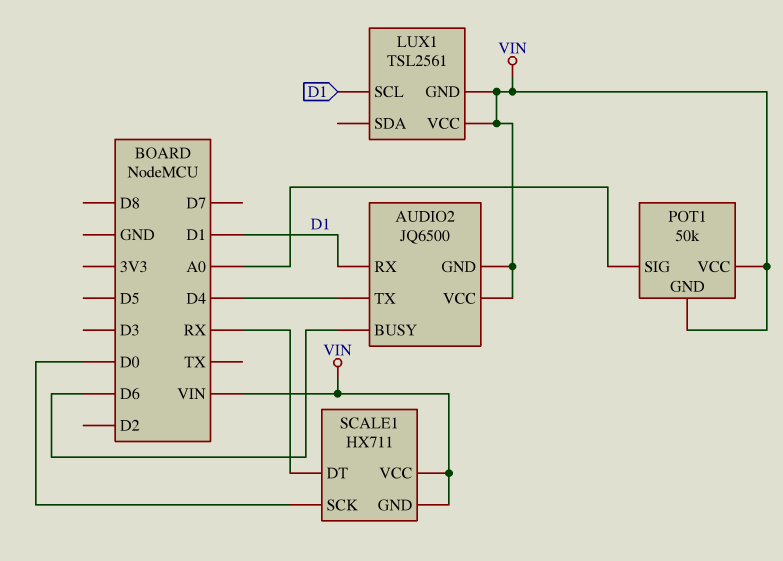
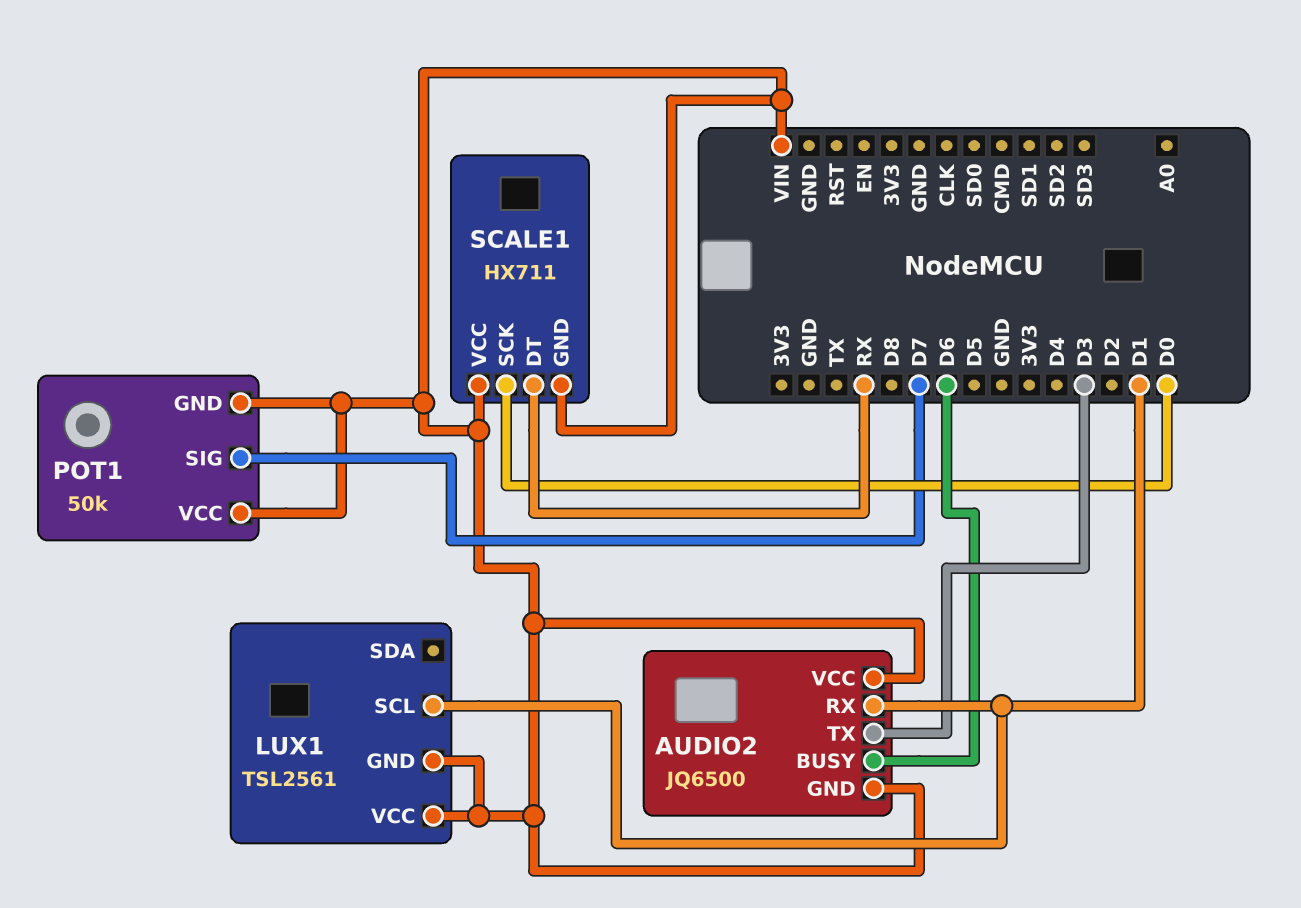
AUDIO2 pin TX: D4 -> D3
POT1 pin SIG: A0 -> D7

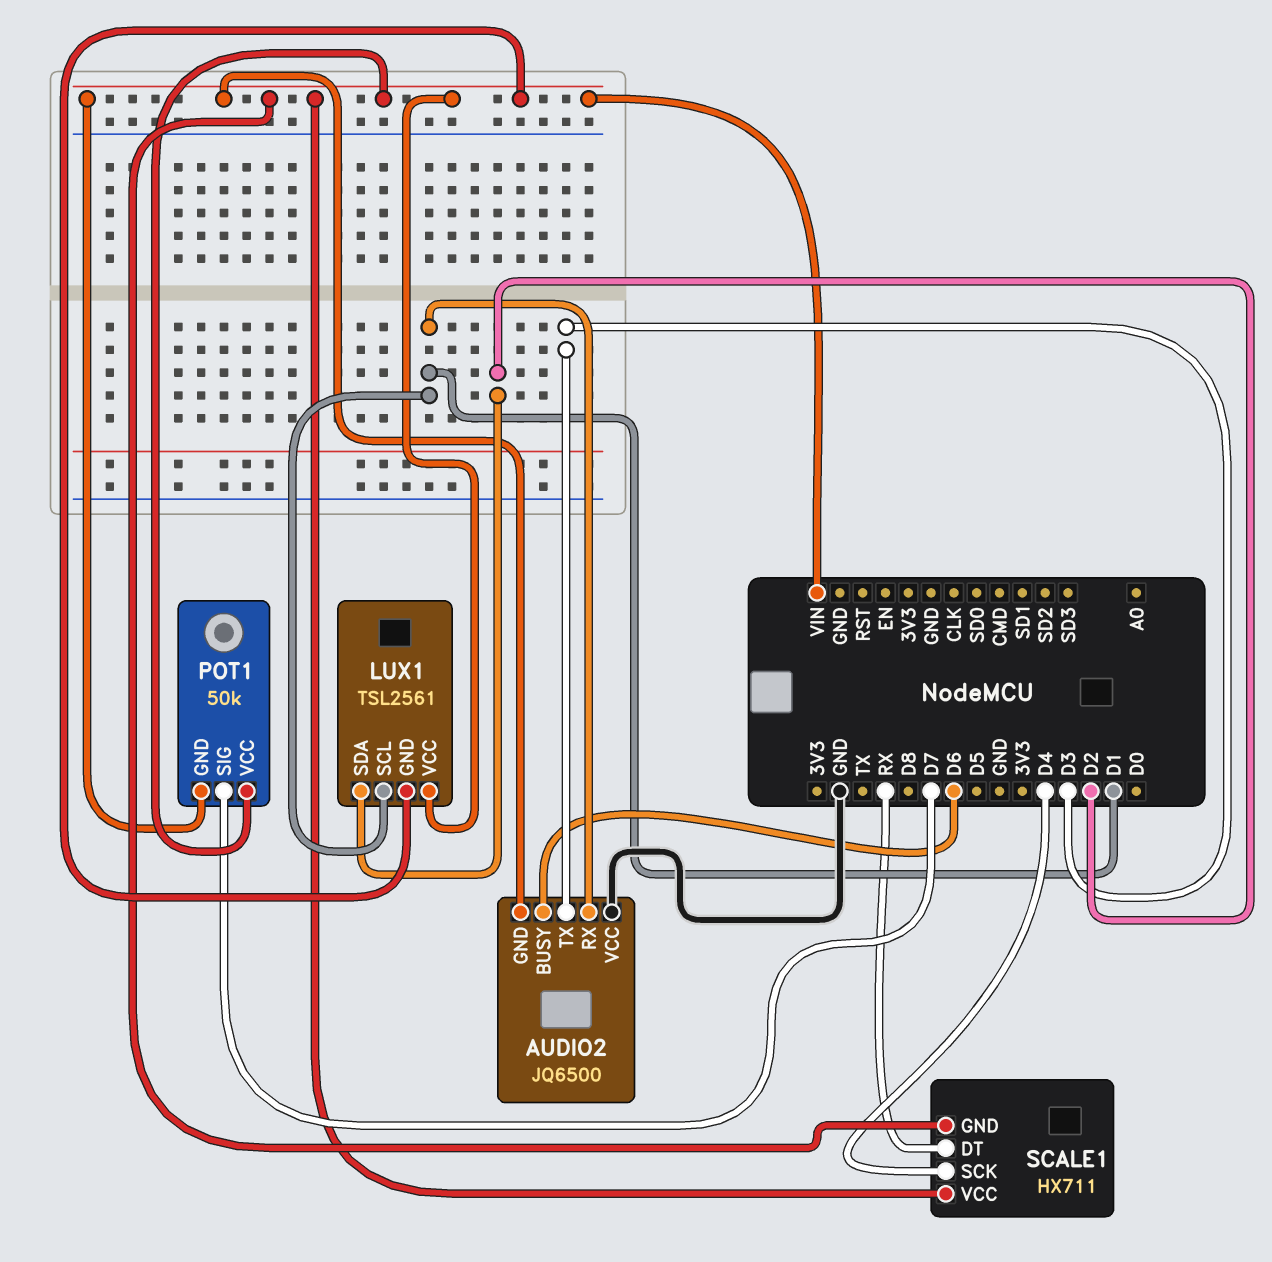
AUDIO2 pin VCC: VIN -> GND
LUX1 pin SDA: none -> D2
SCALE1 pin SCK: D0 -> D4

